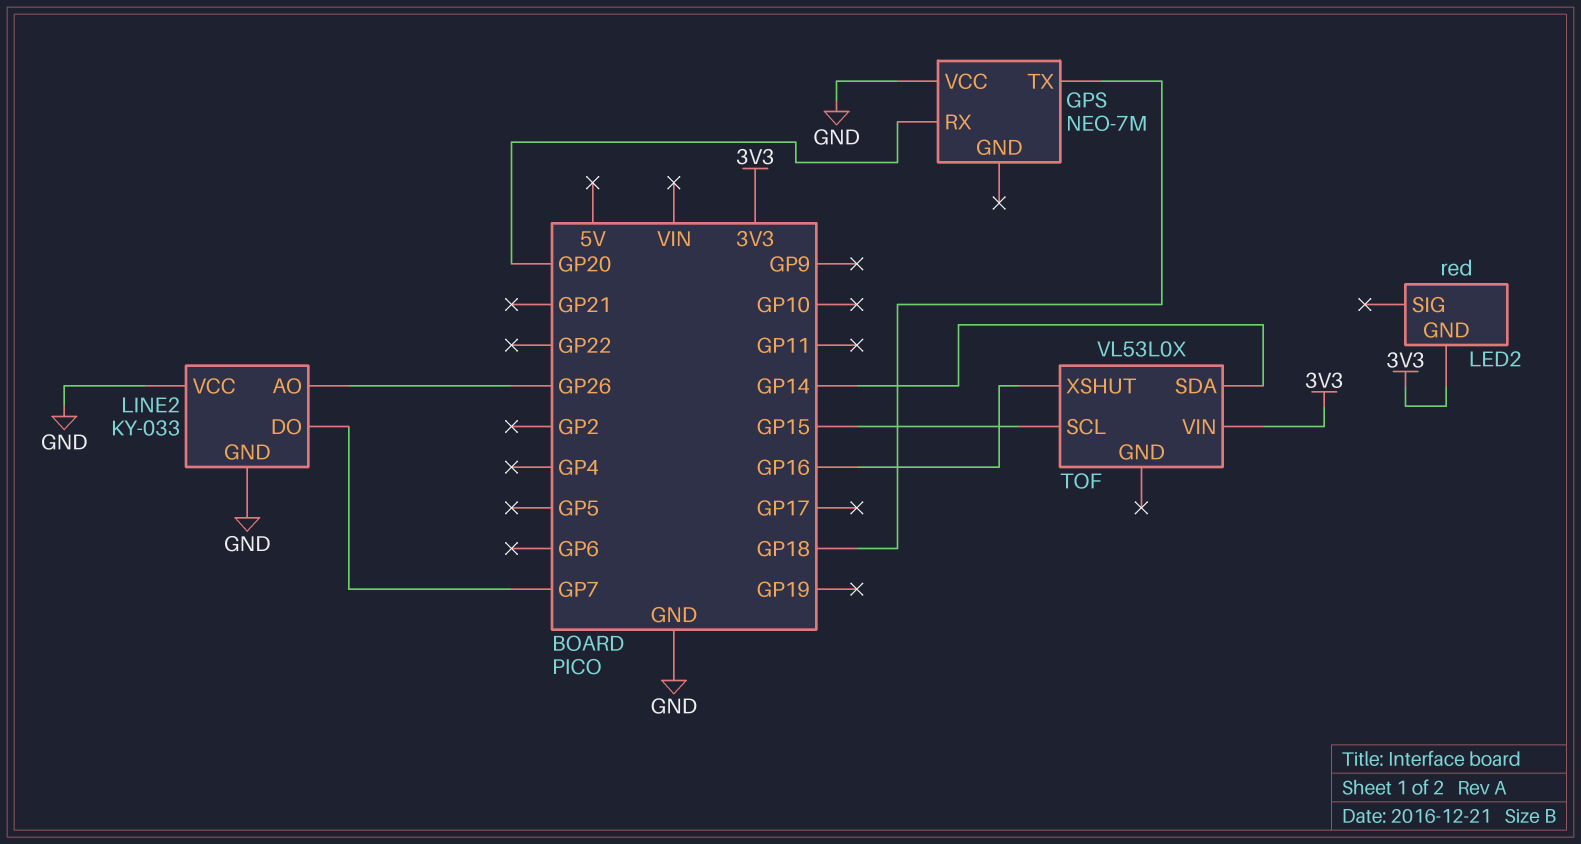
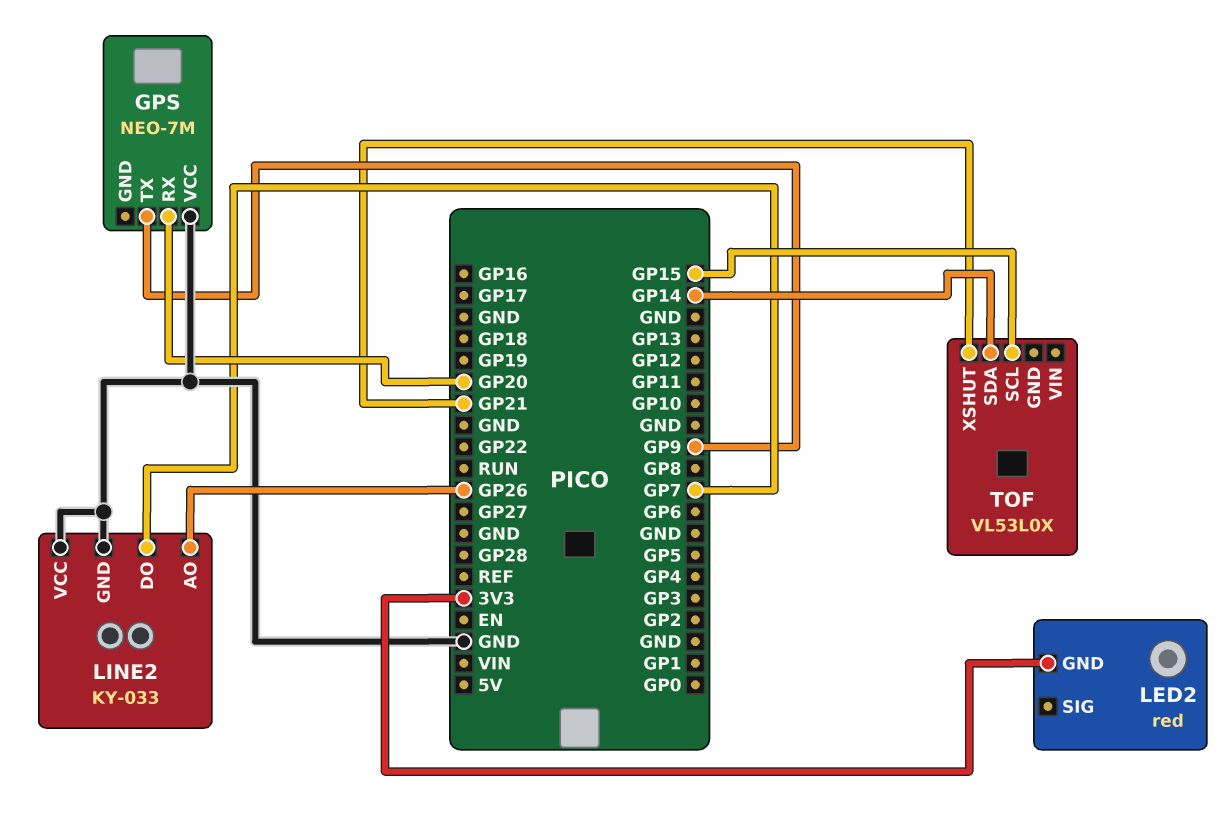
GPS pin TX: GP18 -> GP9
TOF pin VIN: 3V3 -> none
TOF pin XSHUT: GP16 -> GP21

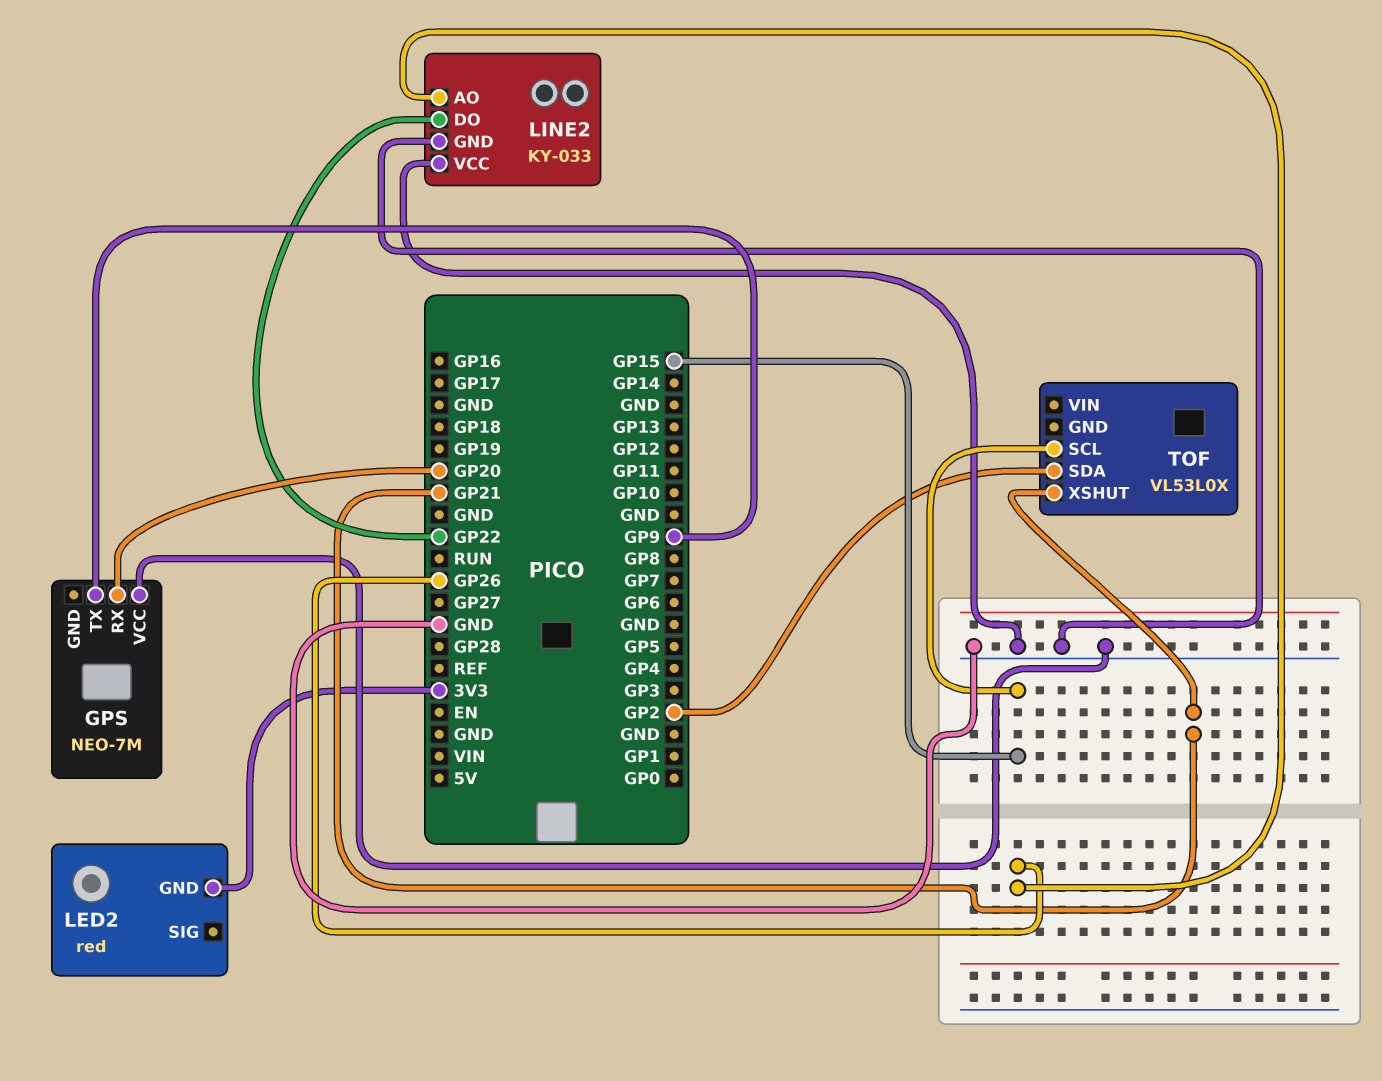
LINE2 pin DO: GP7 -> GP22
TOF pin SDA: GP14 -> GP2

